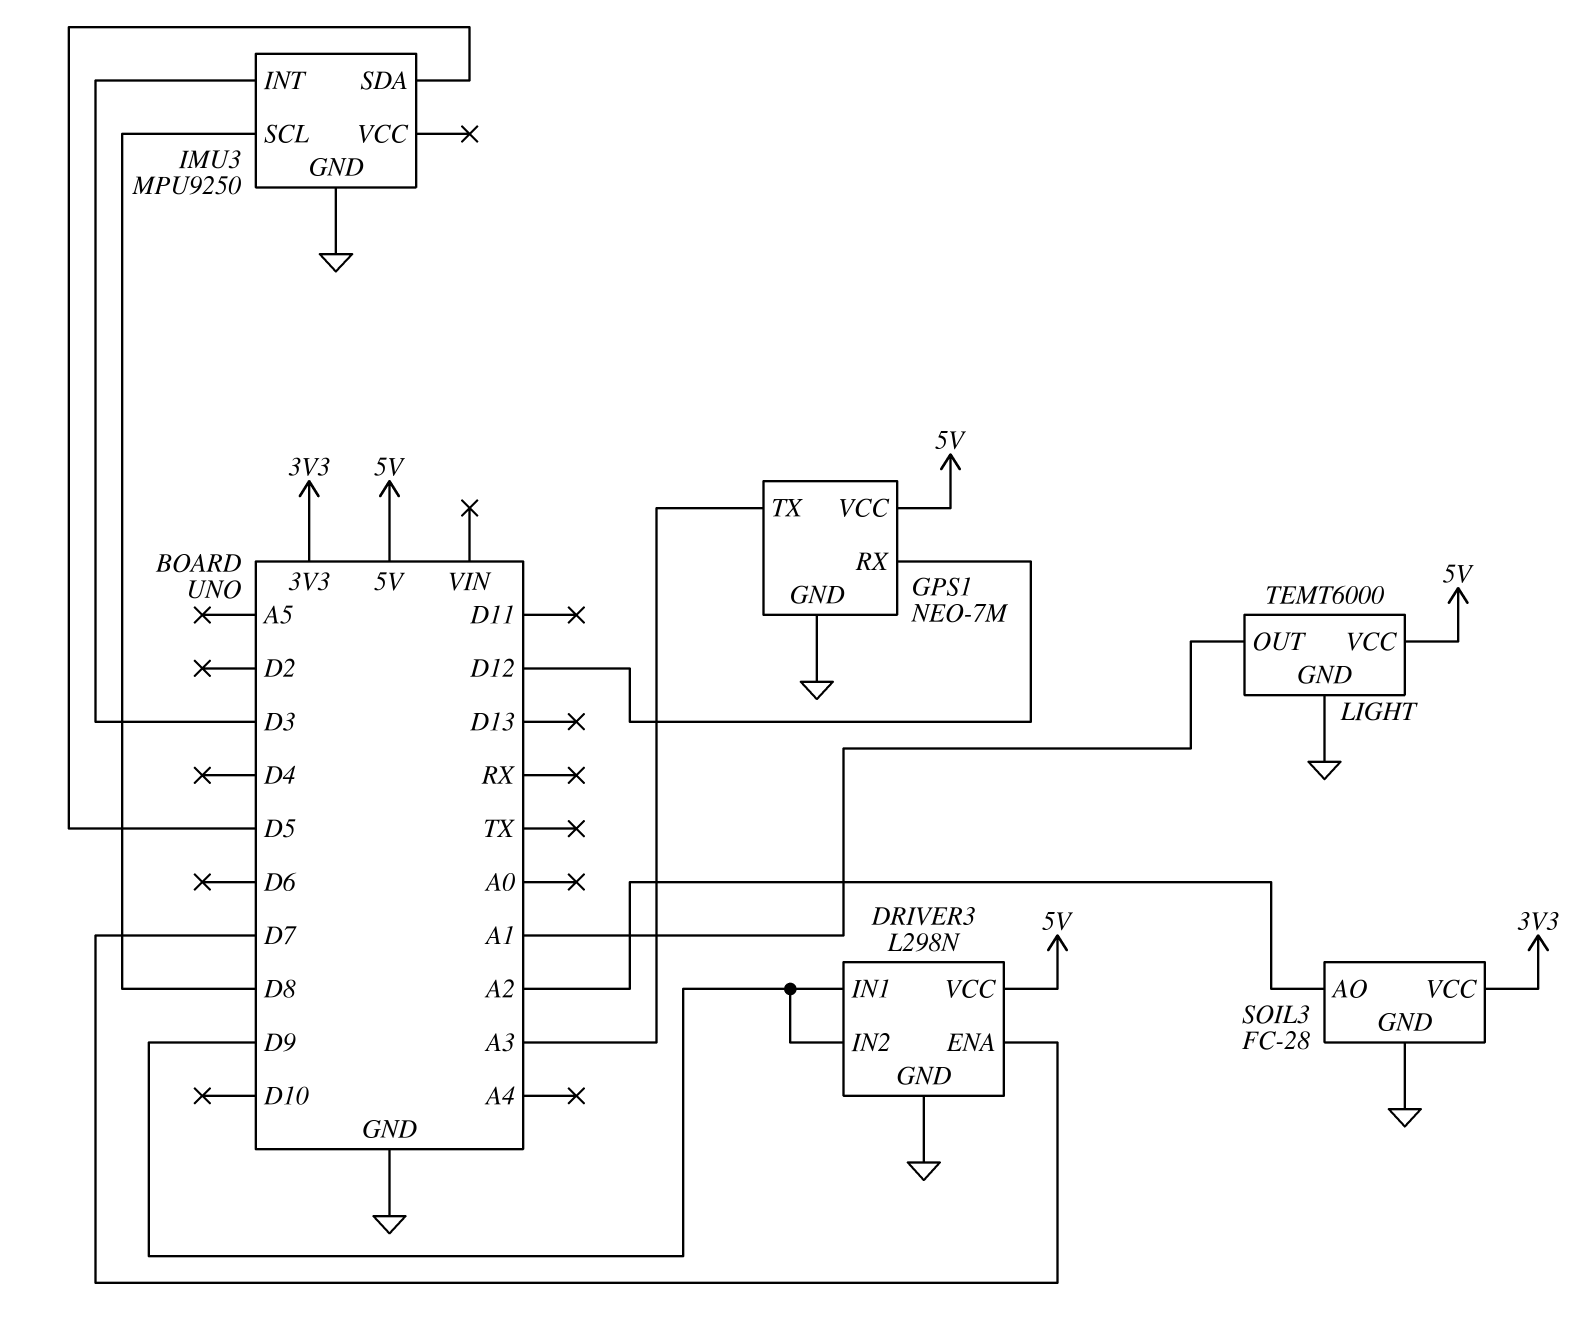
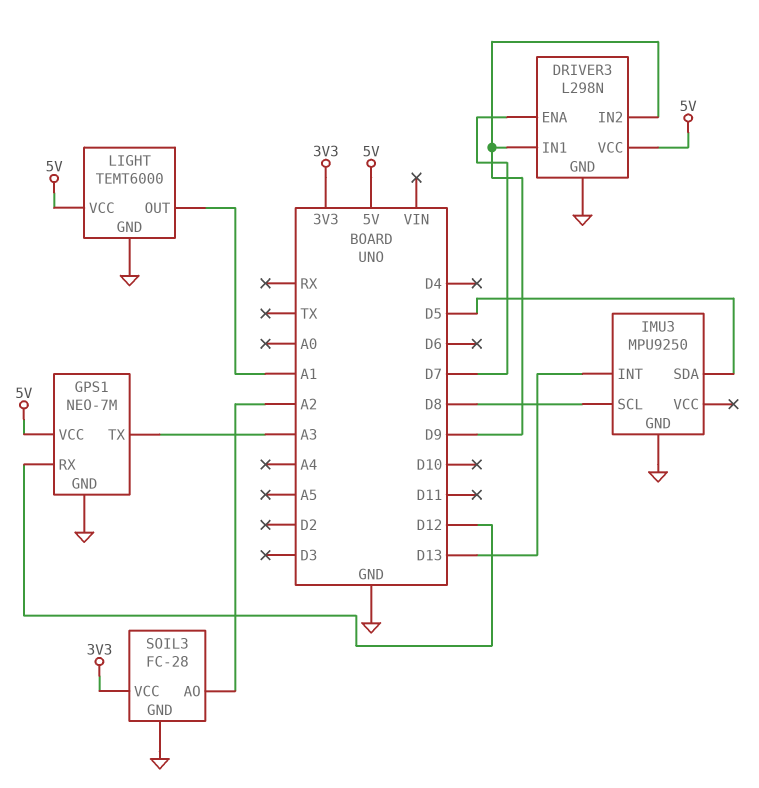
IMU3 pin INT: D3 -> D13

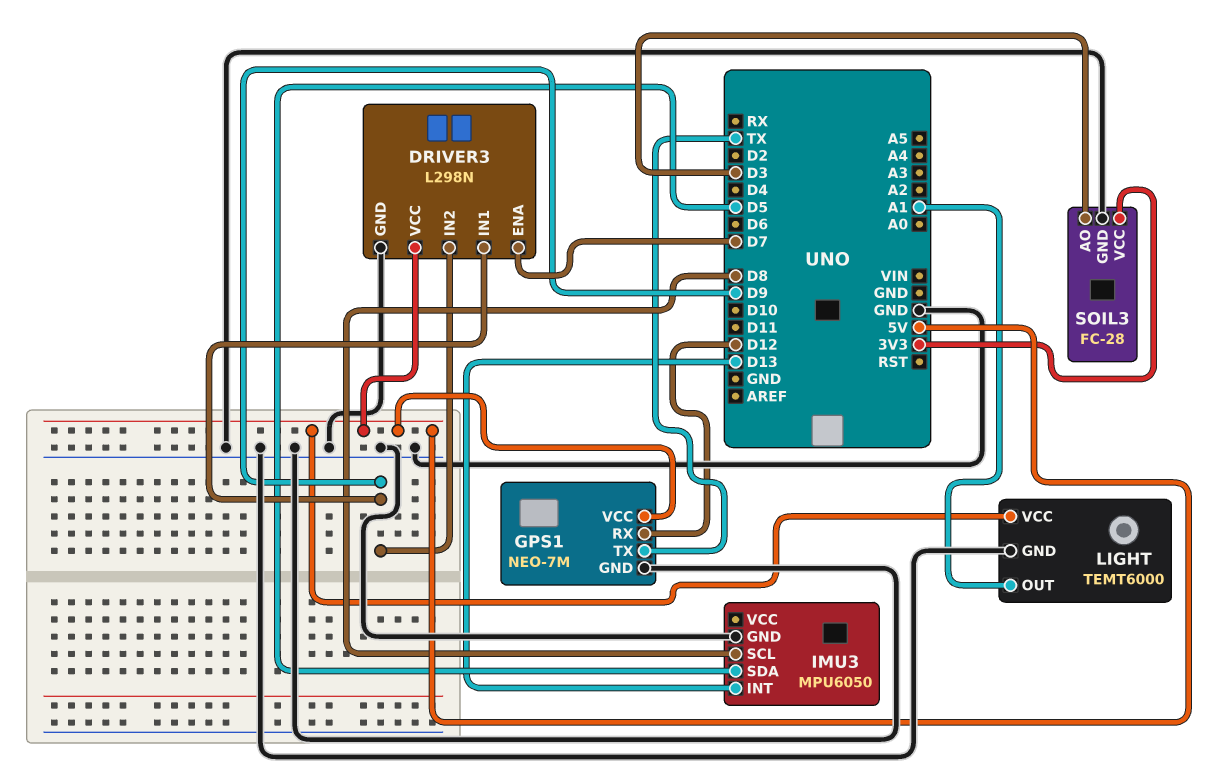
GPS1 pin TX: A3 -> TX
IMU3: MPU9250 -> MPU6050
SOIL3 pin AO: A2 -> D3

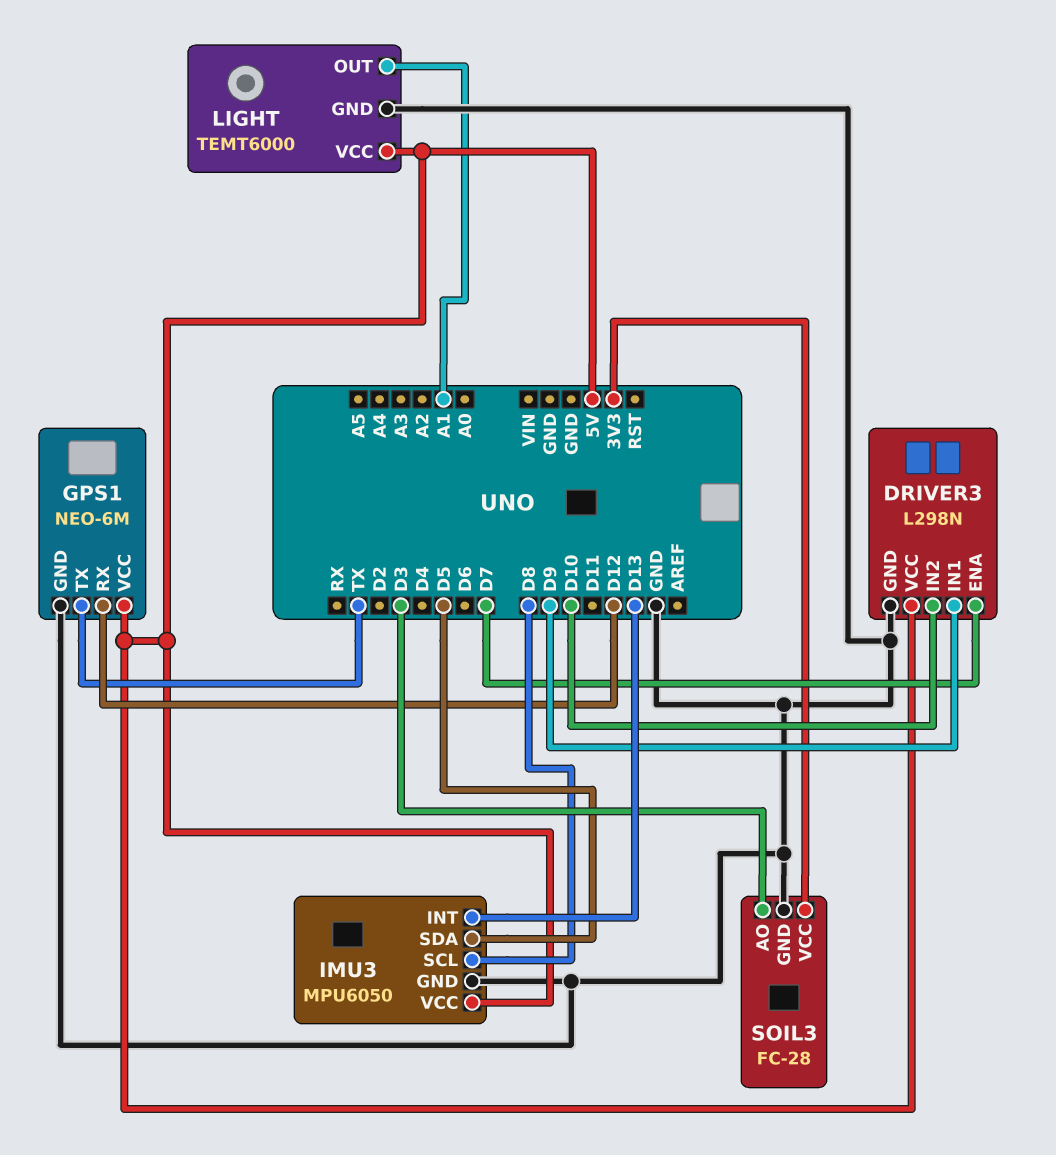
DRIVER3 pin IN2: D9 -> D10
GPS1: NEO-7M -> NEO-6M
IMU3 pin VCC: none -> 5V

